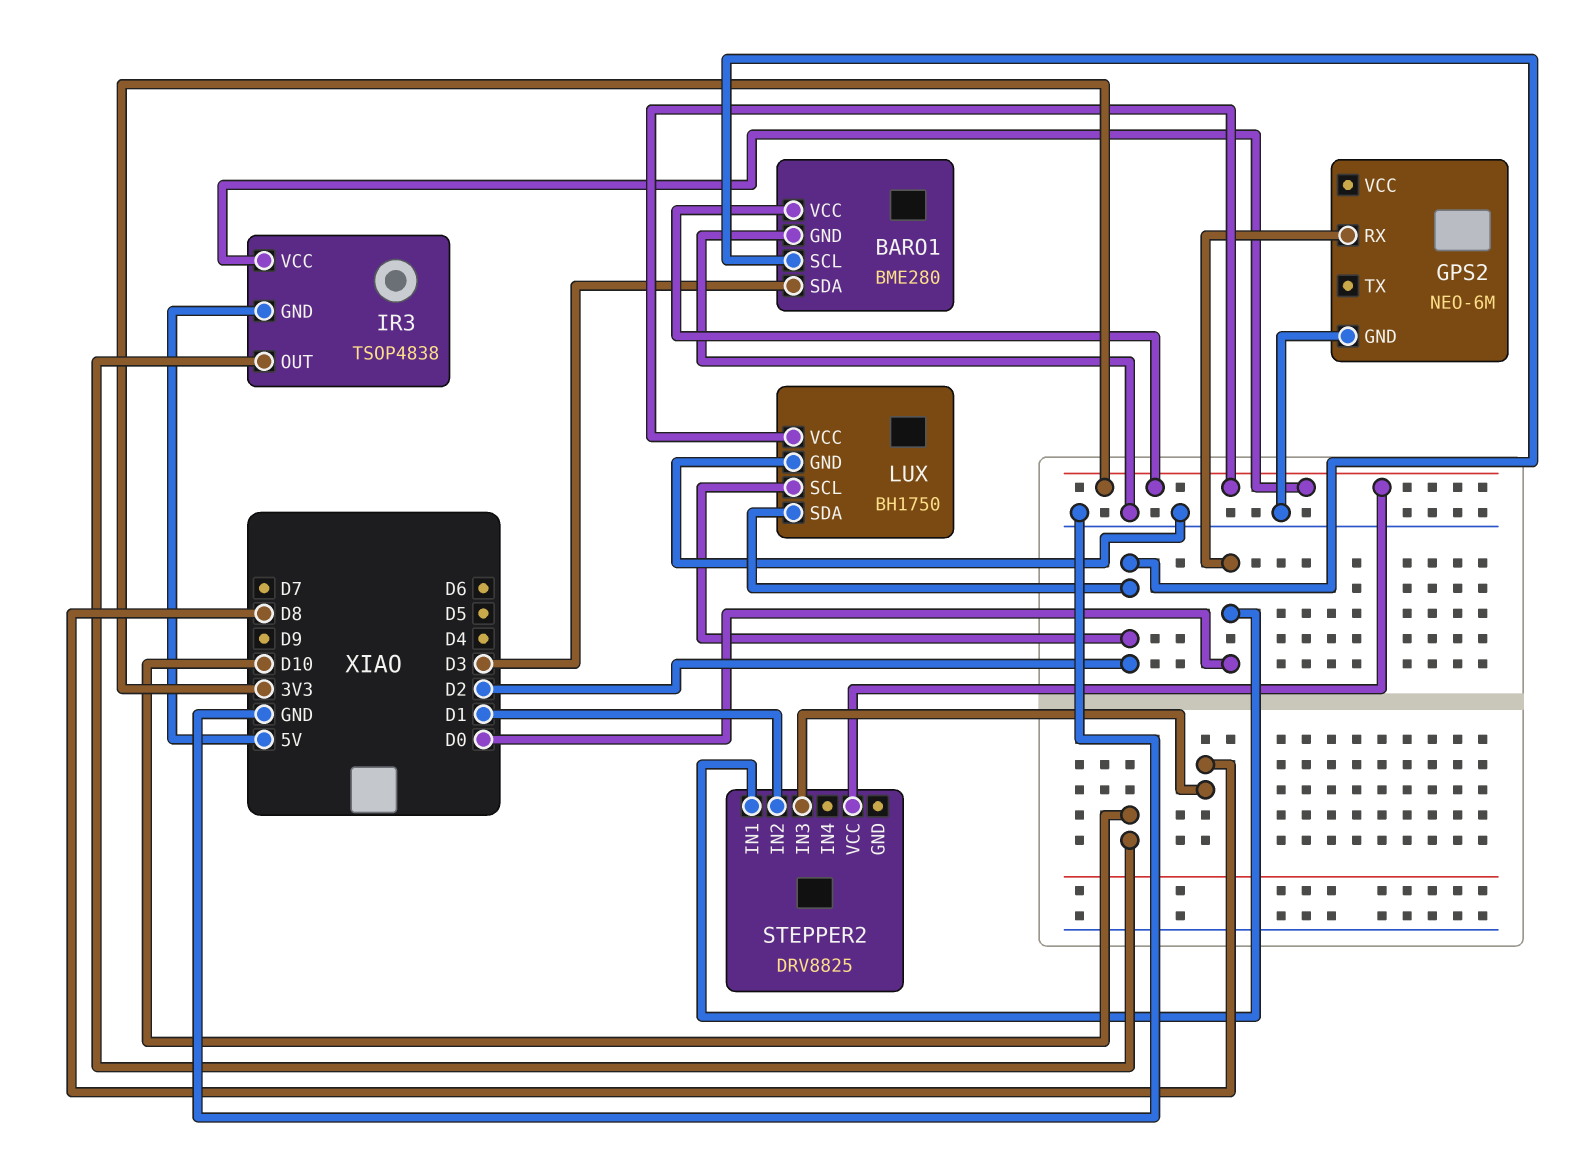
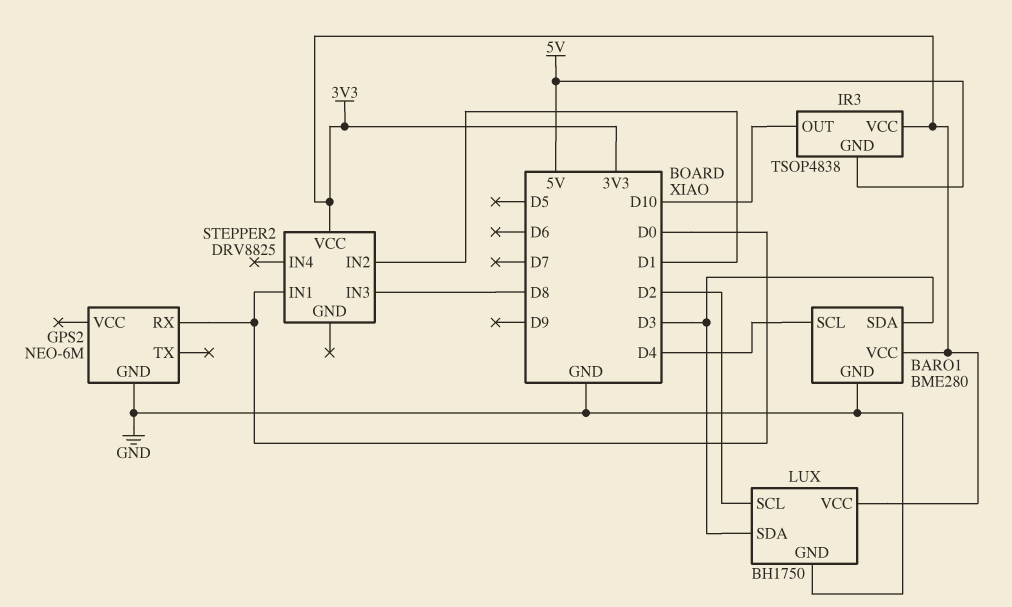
BARO1 pin SCL: D2 -> D4
LUX pin SDA: D2 -> D3

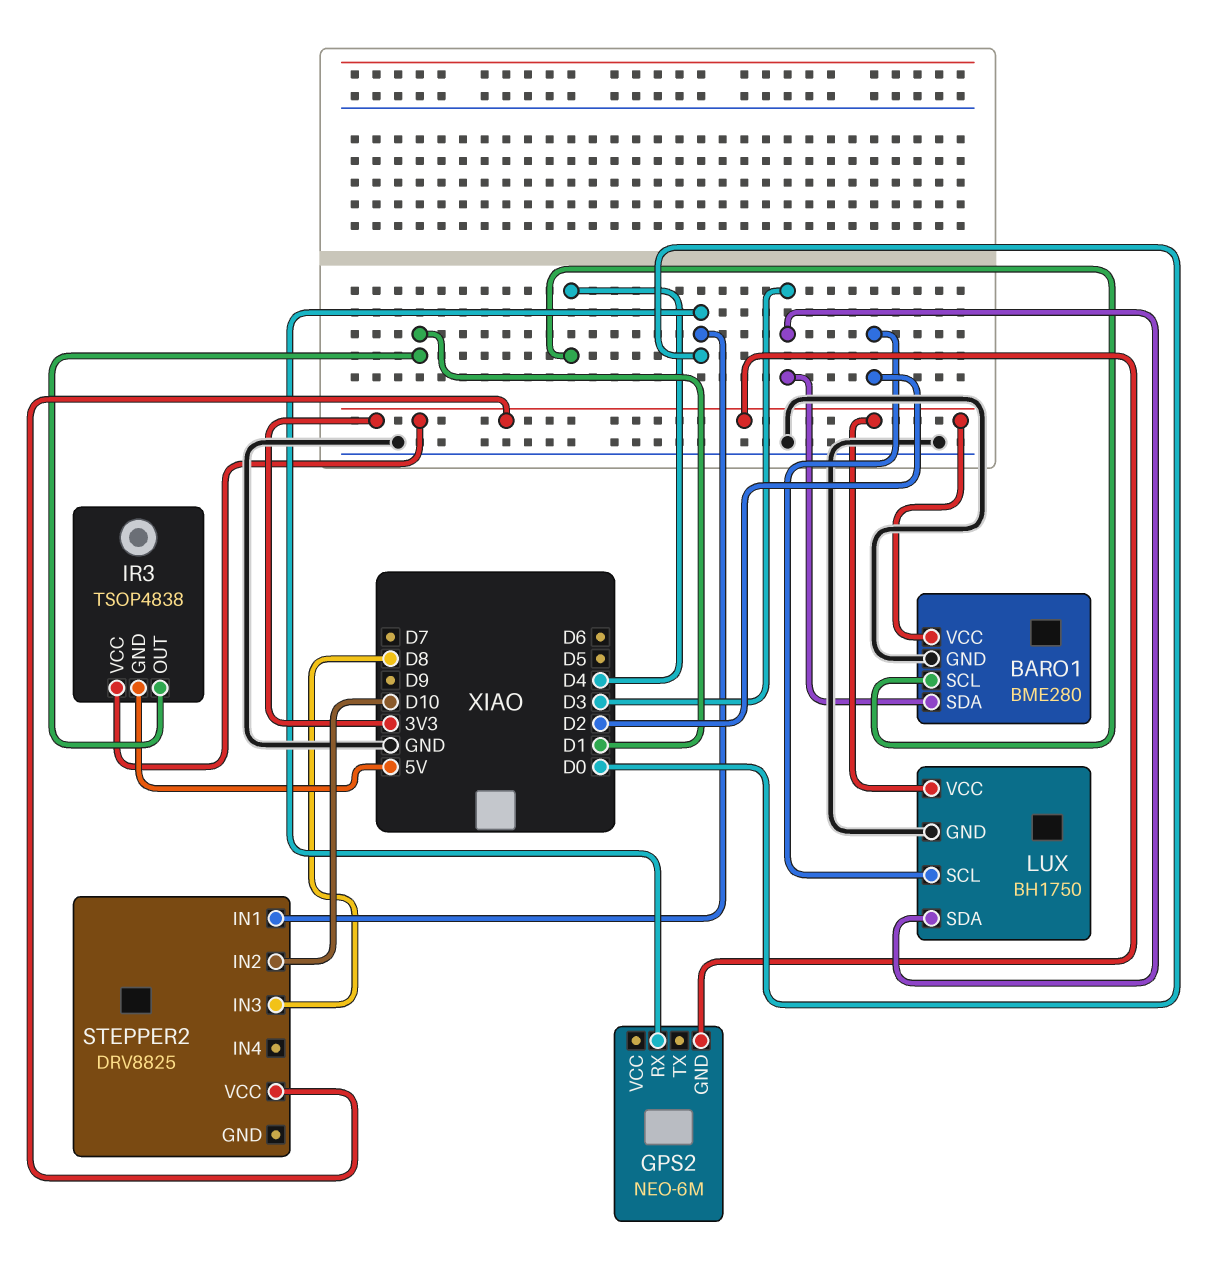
GPS2 pin GND: GND -> 3V3
IR3 pin OUT: D10 -> D1
STEPPER2 pin IN2: D1 -> D10

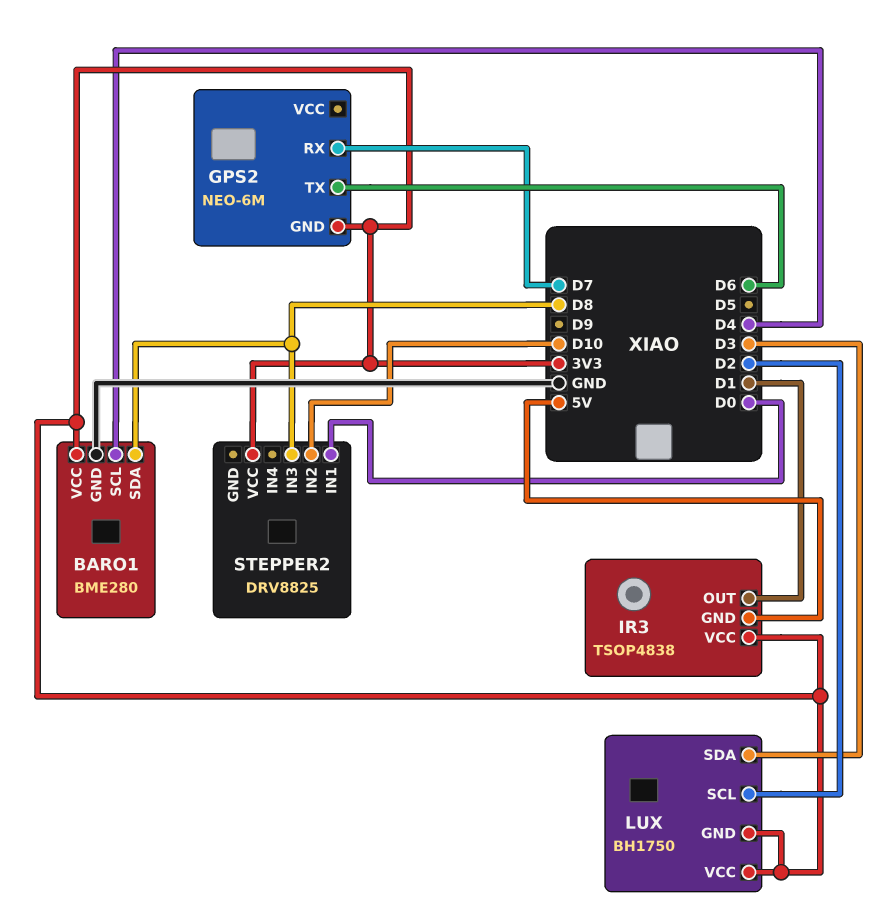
BARO1 pin SDA: D3 -> D8
GPS2 pin RX: D0 -> D7
GPS2 pin TX: none -> D6
LUX pin GND: GND -> 3V3

